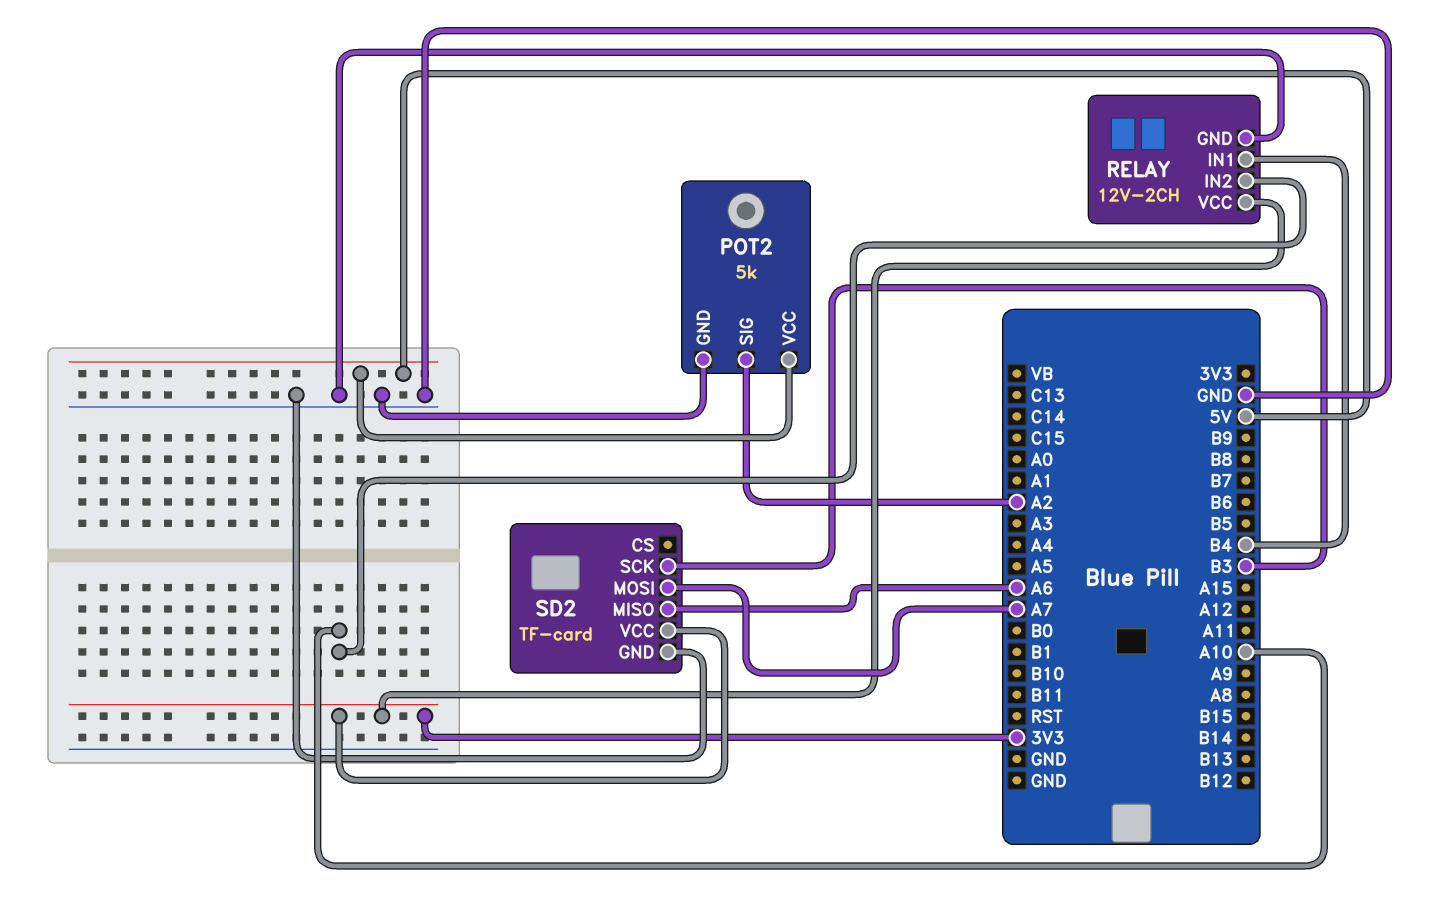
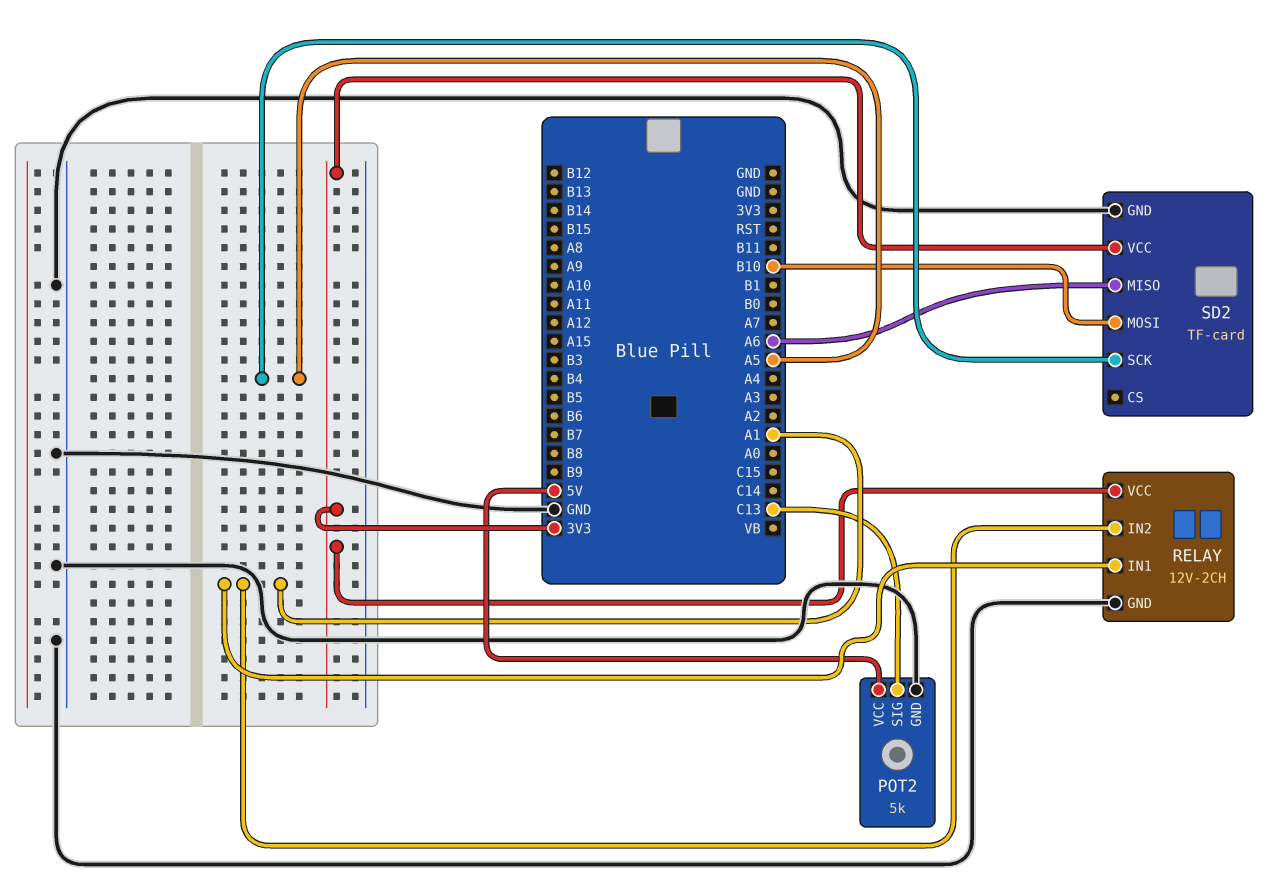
POT2 pin SIG: A2 -> C13
RELAY pin IN1: B4 -> A1
RELAY pin IN2: A10 -> A1
SD2 pin MOSI: A7 -> B10
SD2 pin SCK: B3 -> A5

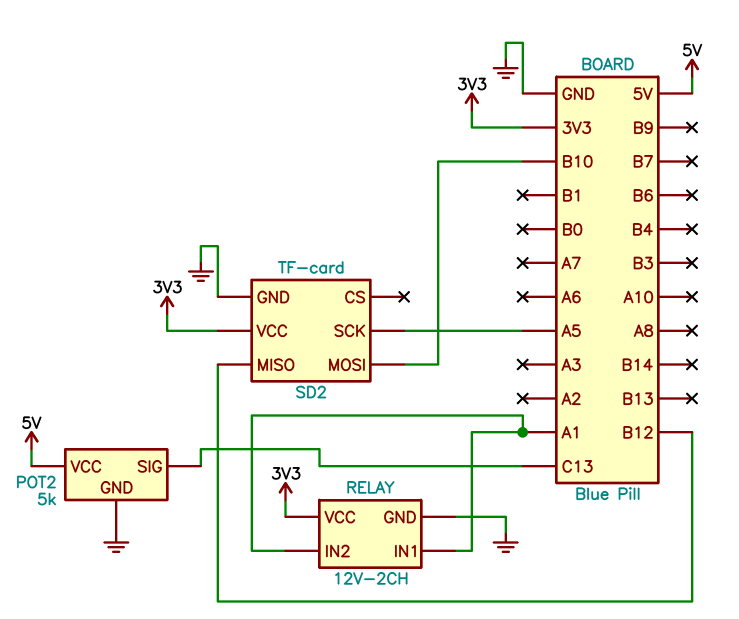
SD2 pin MISO: A6 -> B12

